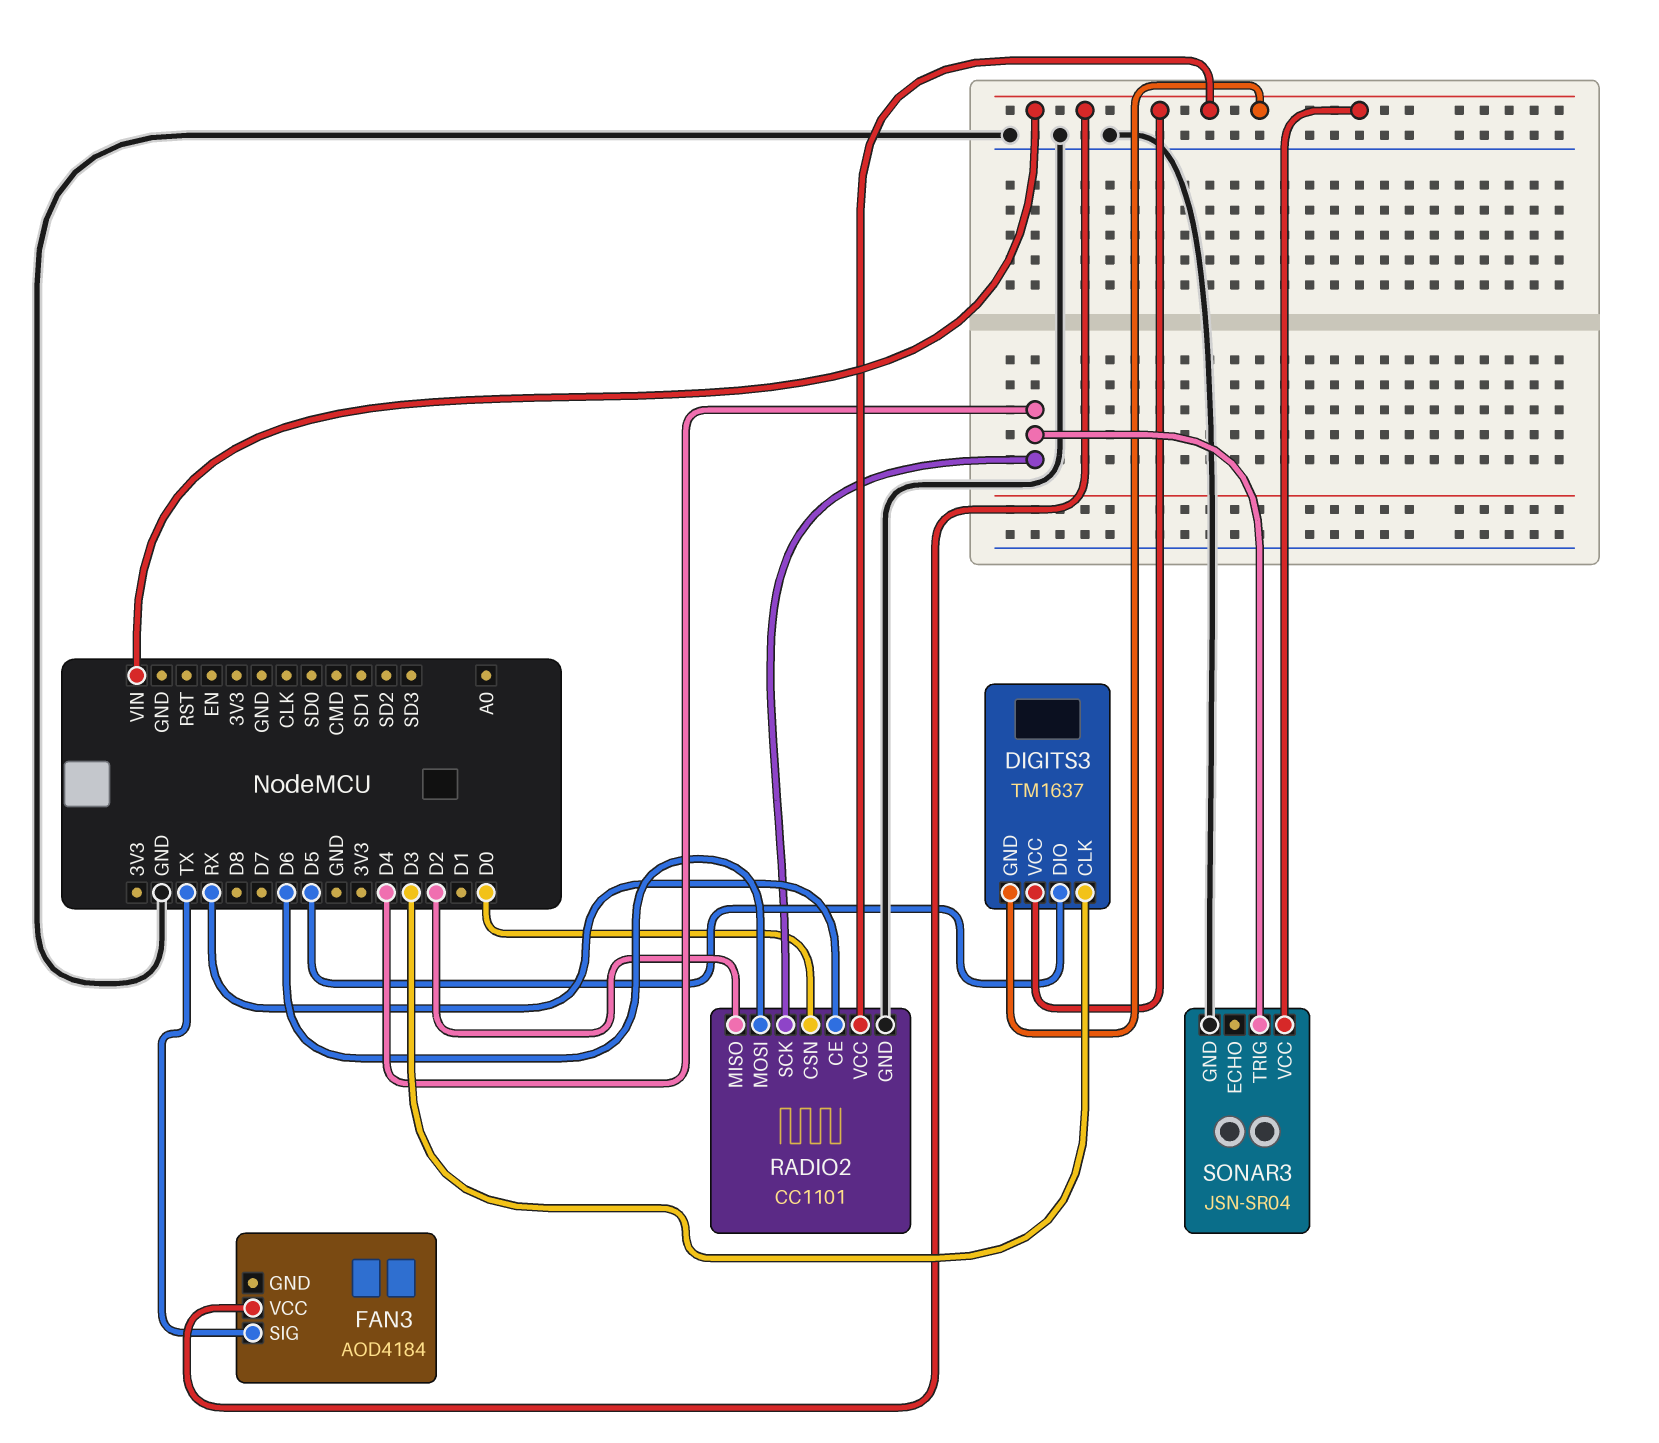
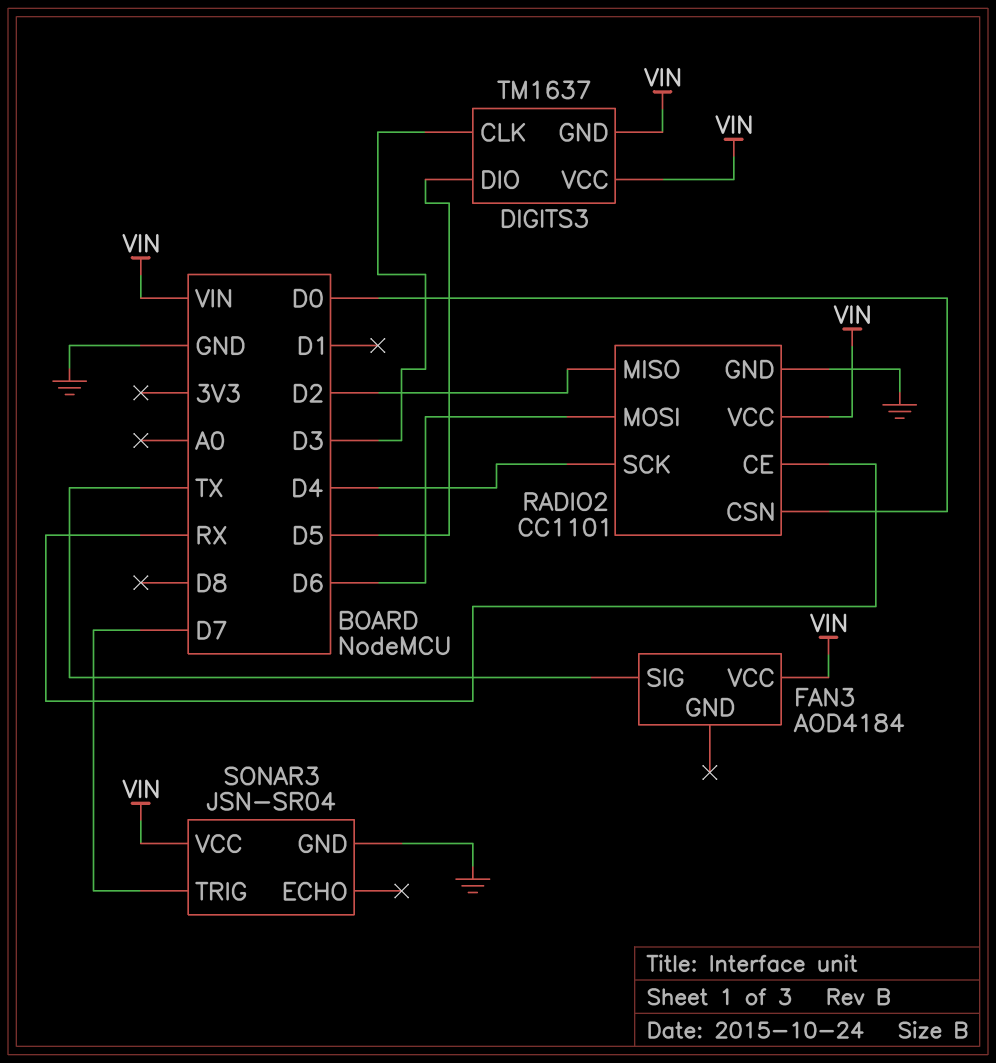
SONAR3 pin TRIG: D4 -> D7

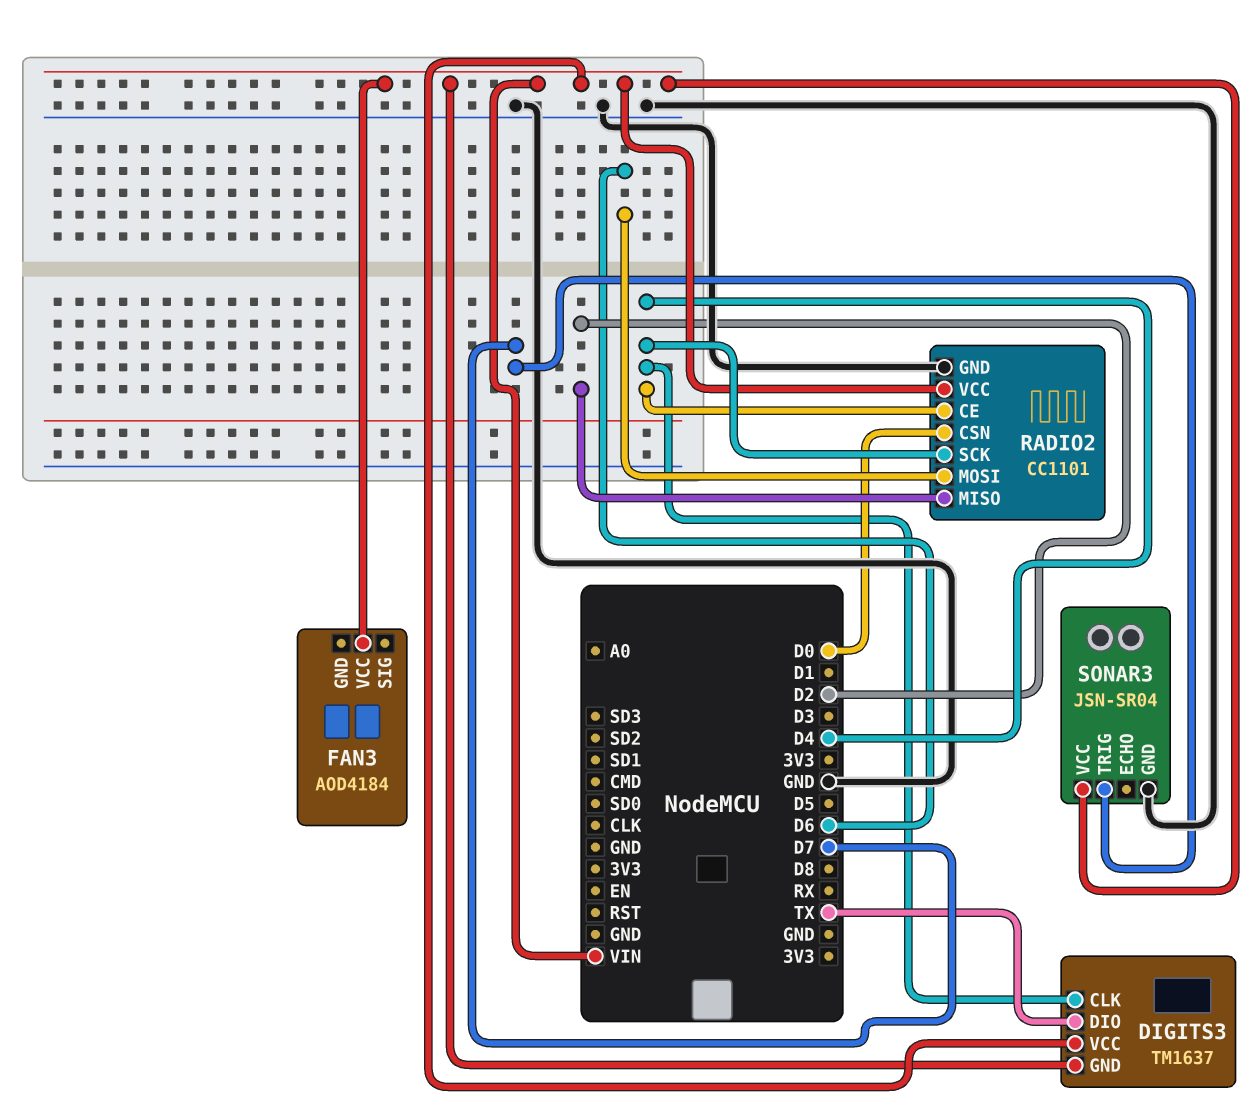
DIGITS3 pin CLK: D3 -> D4
DIGITS3 pin DIO: D5 -> TX
FAN3 pin SIG: TX -> none
RADIO2 pin CE: RX -> D4

